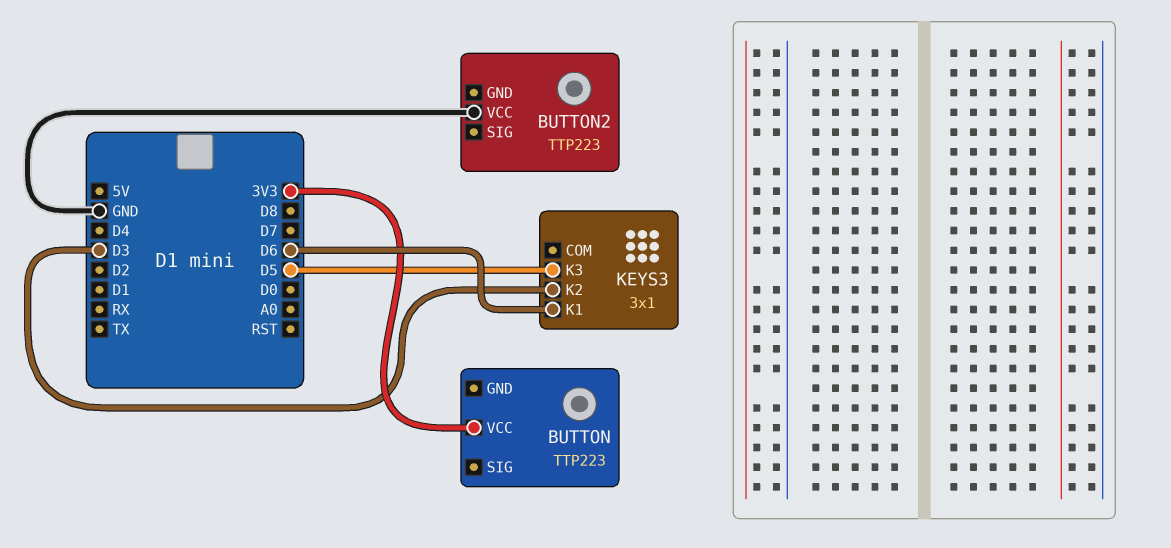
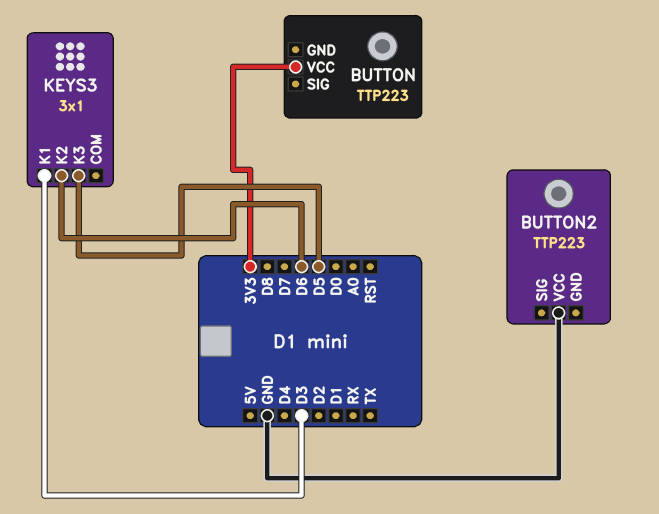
KEYS3 pin K1: D6 -> D3
KEYS3 pin K2: D3 -> D6

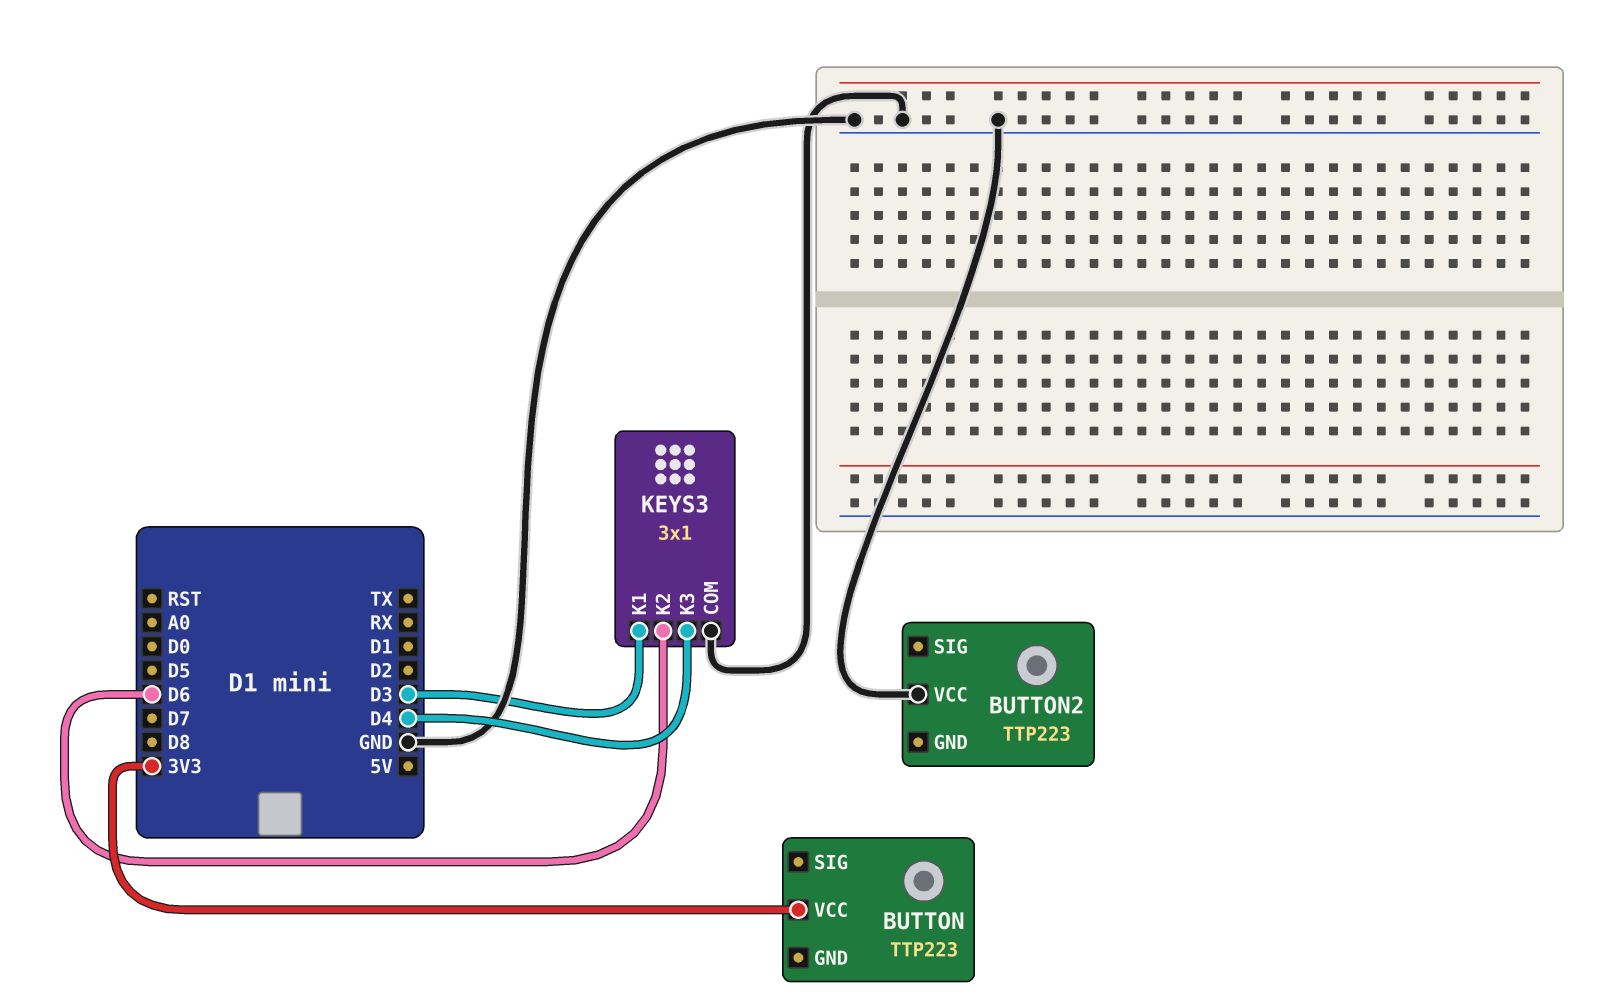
KEYS3 pin COM: none -> GND
KEYS3 pin K3: D5 -> D4

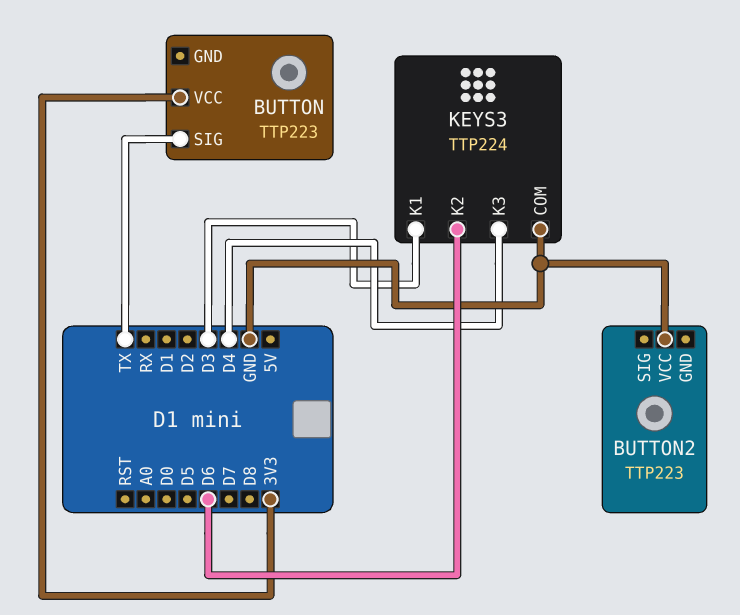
BUTTON pin SIG: none -> TX
KEYS3: 3x1 -> TTP224

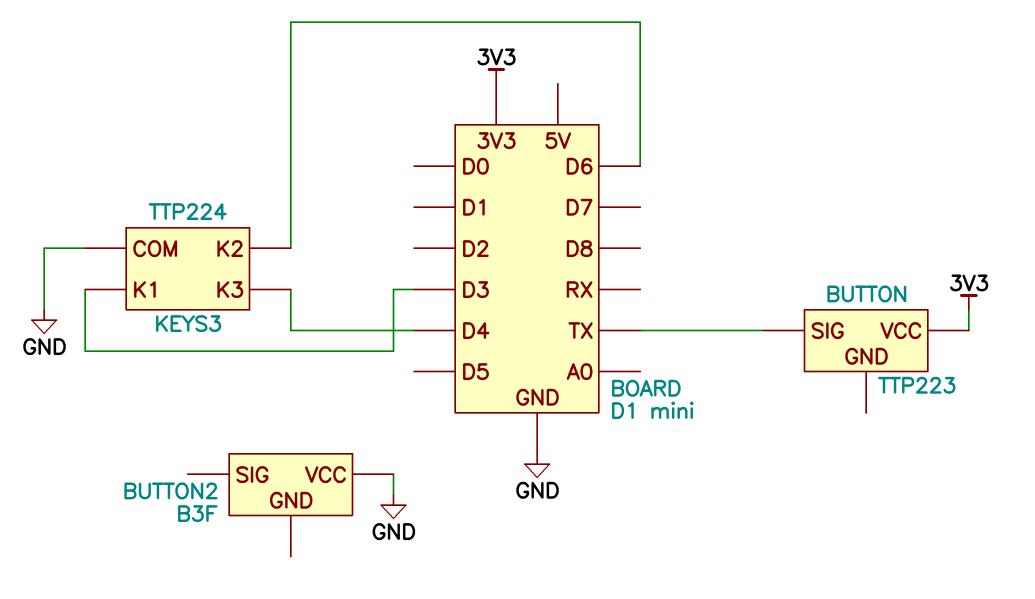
BUTTON2: TTP223 -> B3F

